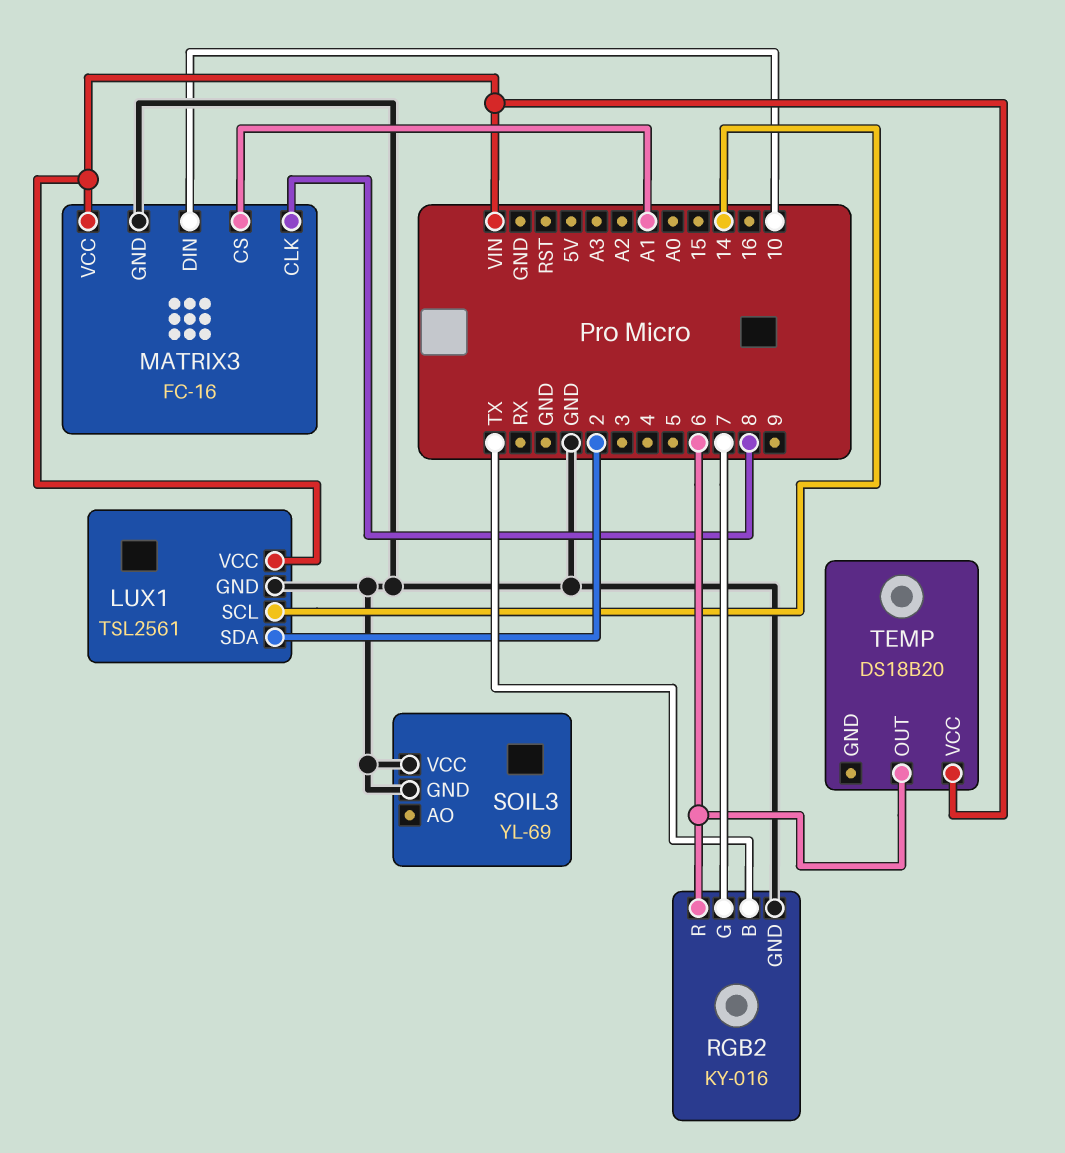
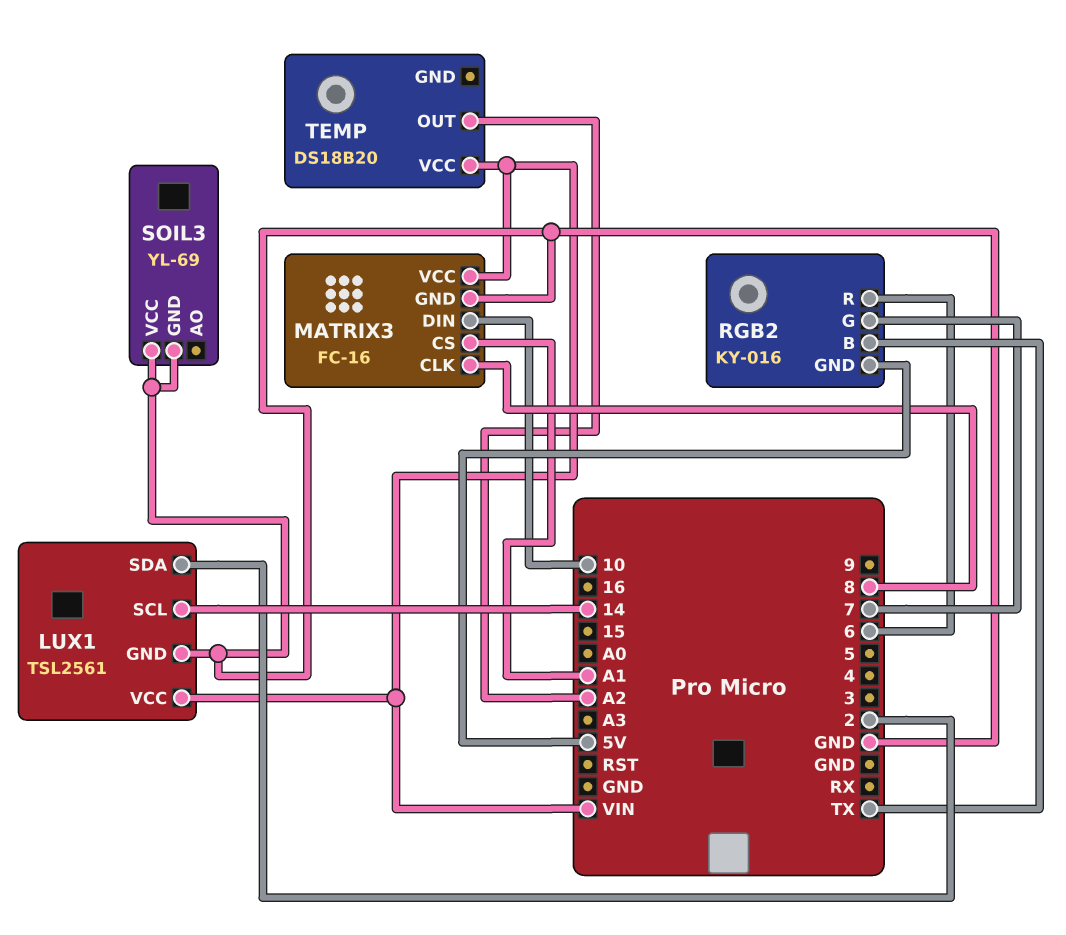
RGB2 pin GND: GND -> 5V
TEMP pin OUT: 6 -> A2

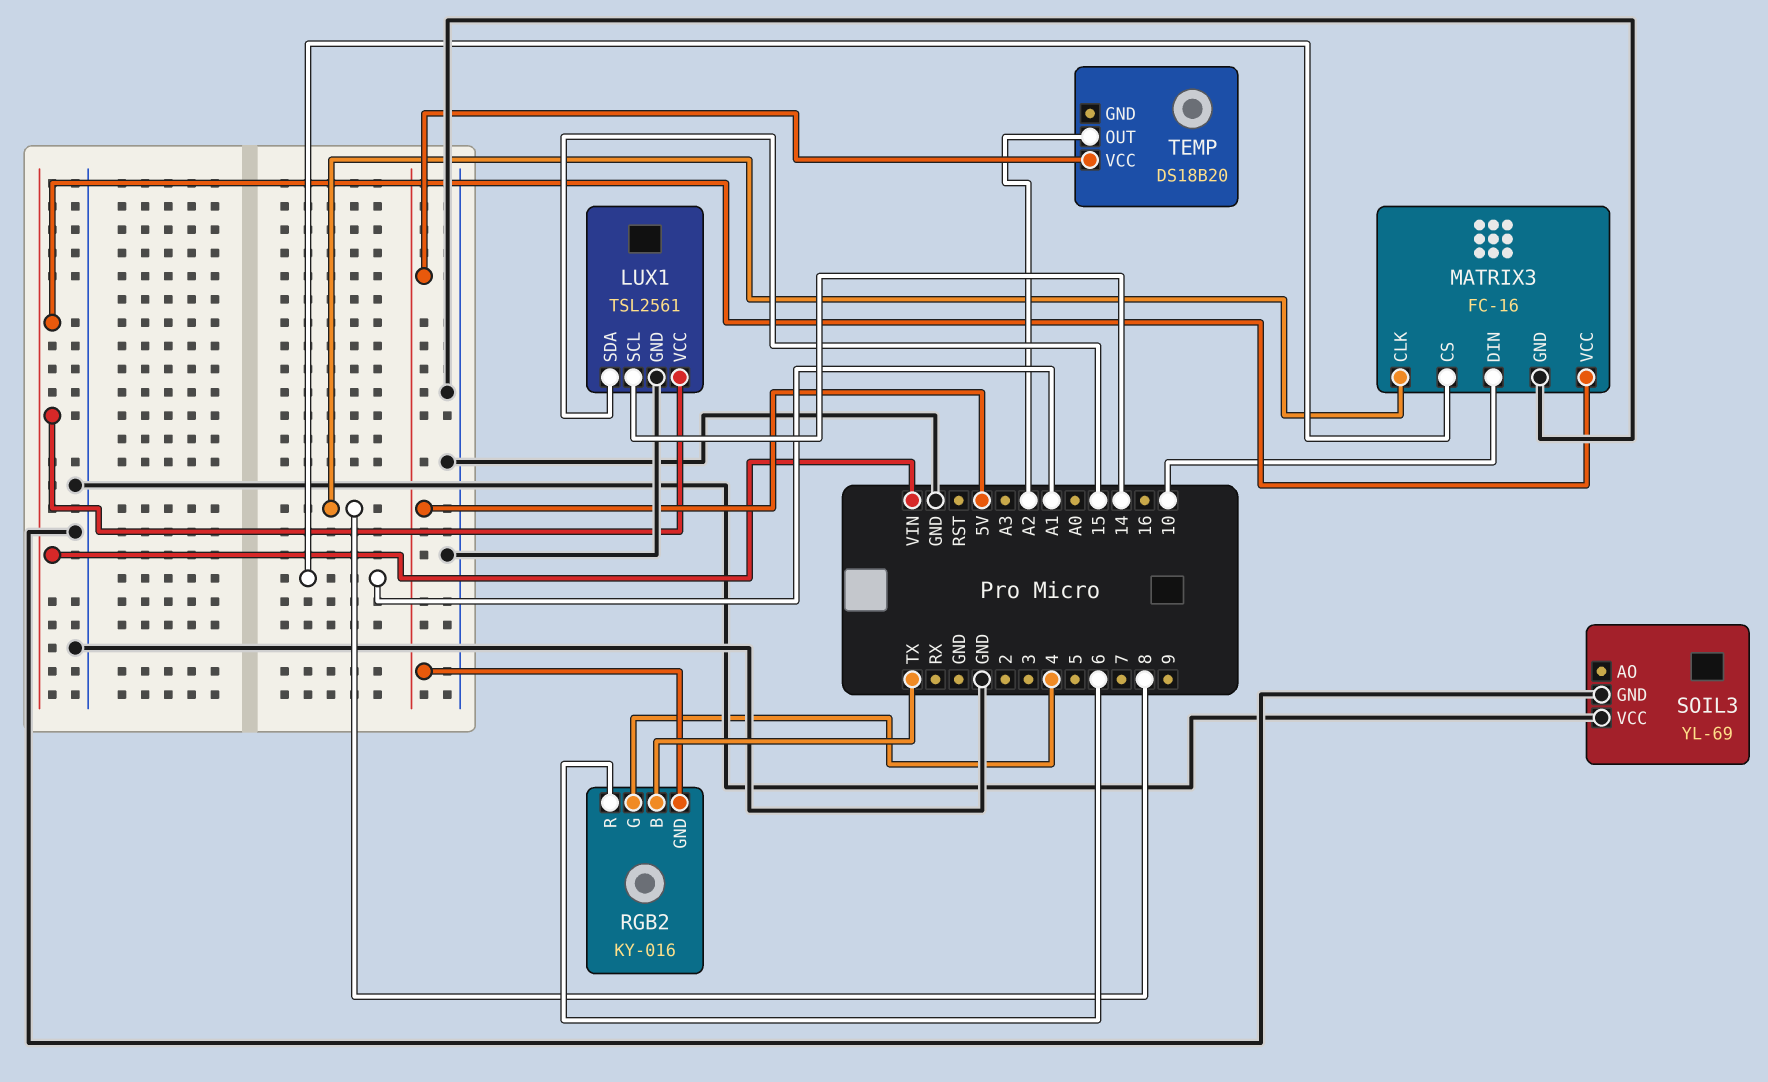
LUX1 pin SDA: 2 -> 15
RGB2 pin G: 7 -> 4
TEMP pin VCC: VIN -> 5V

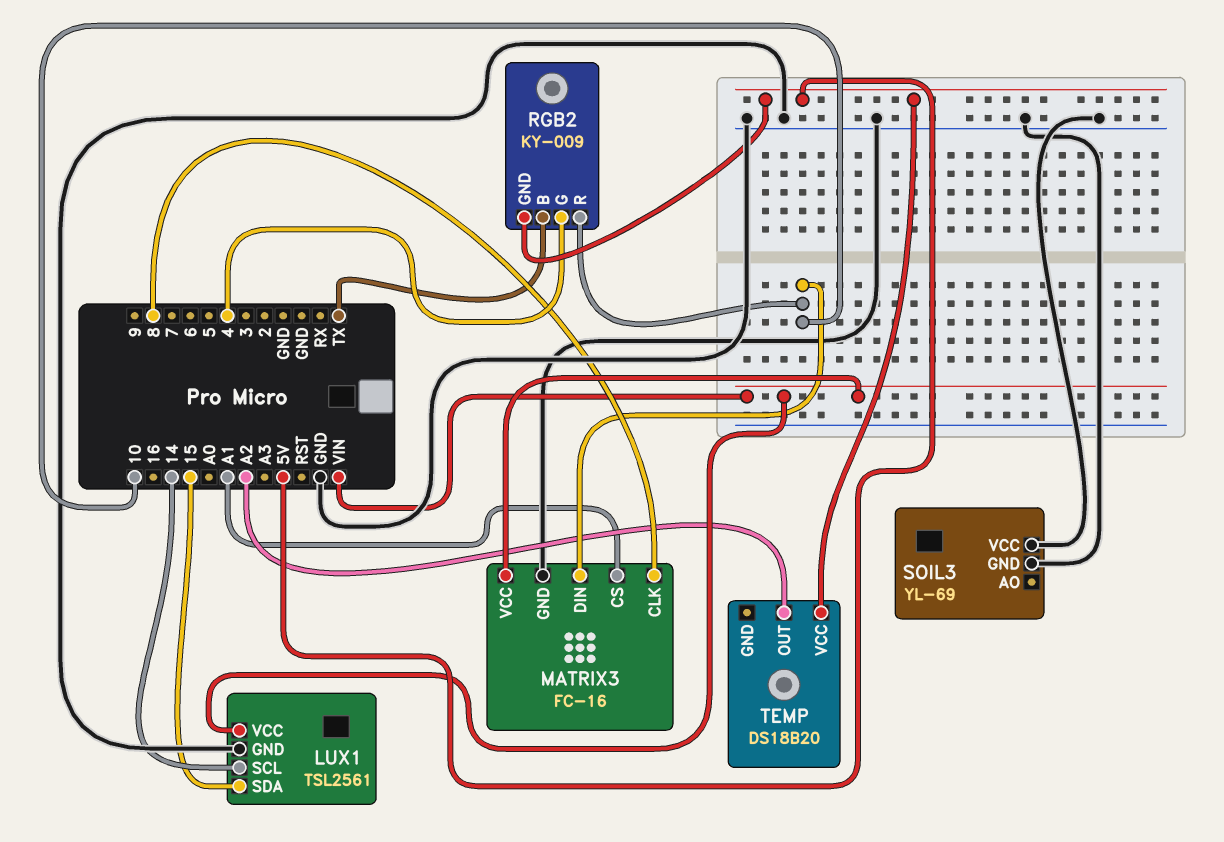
RGB2: KY-016 -> KY-009
RGB2 pin R: 6 -> 10

